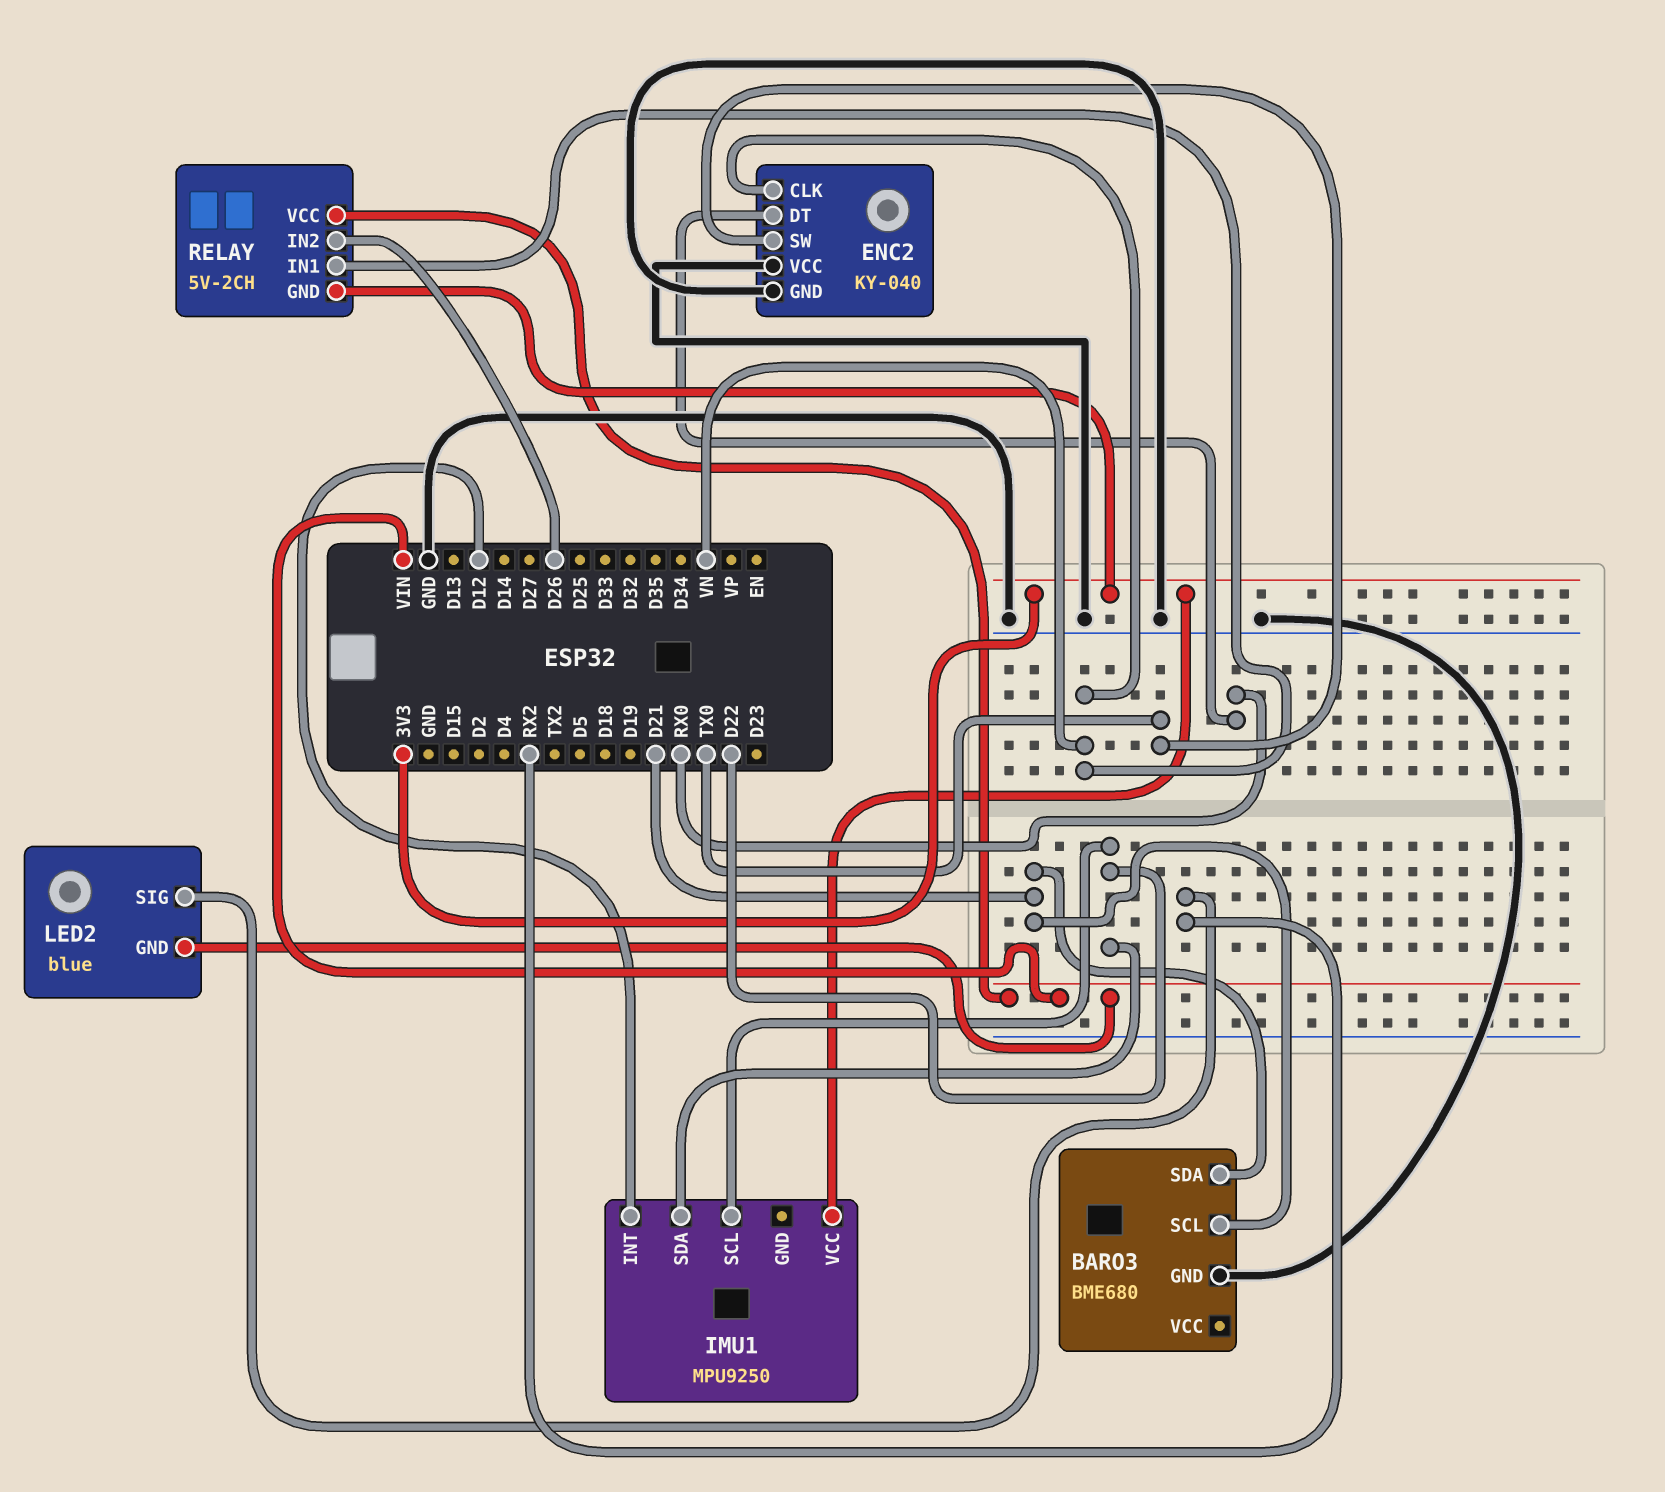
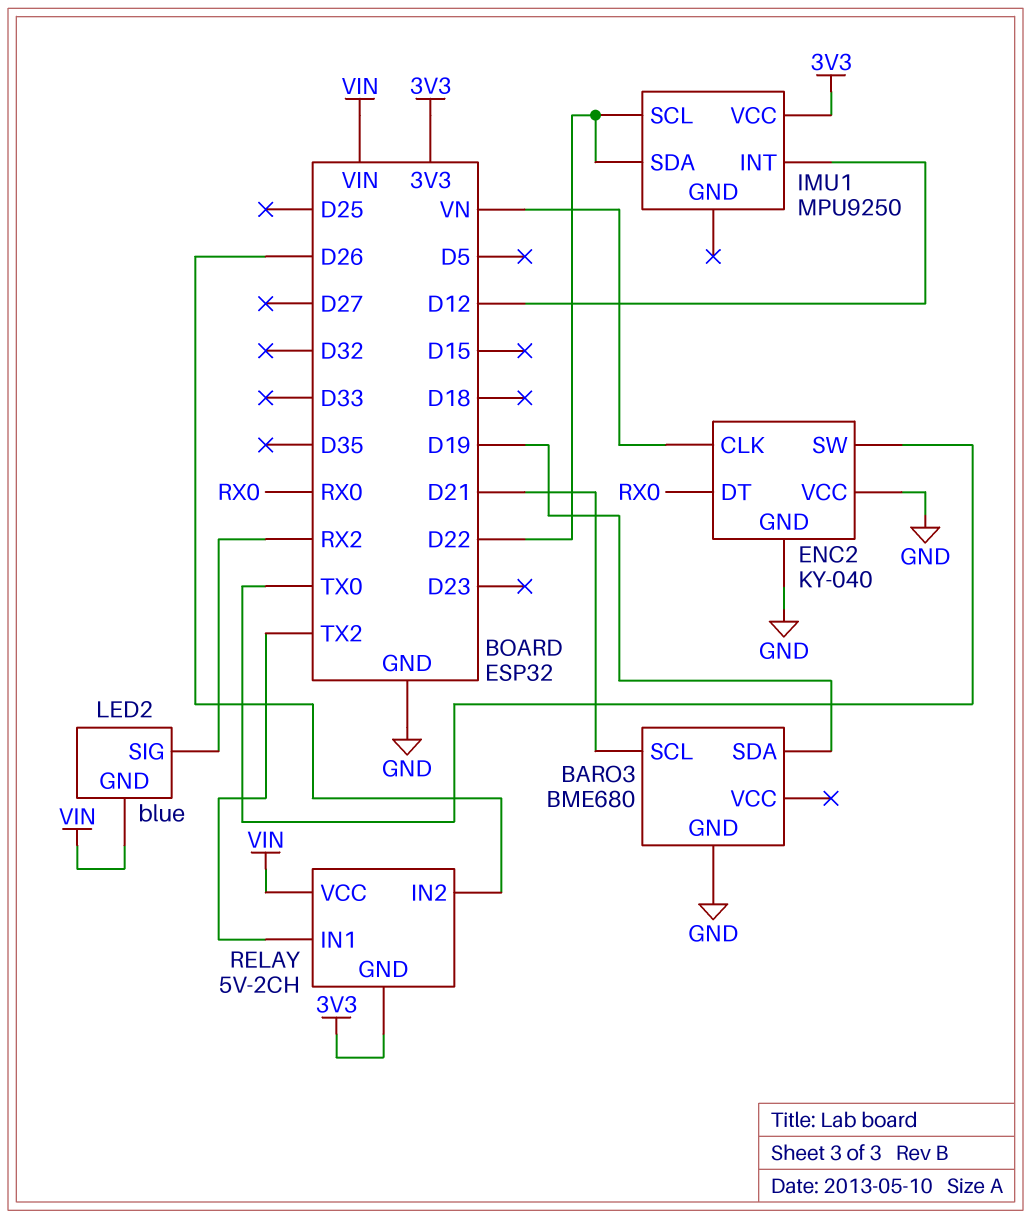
BARO3 pin SDA: D21 -> D19
RELAY pin IN1: VN -> TX2

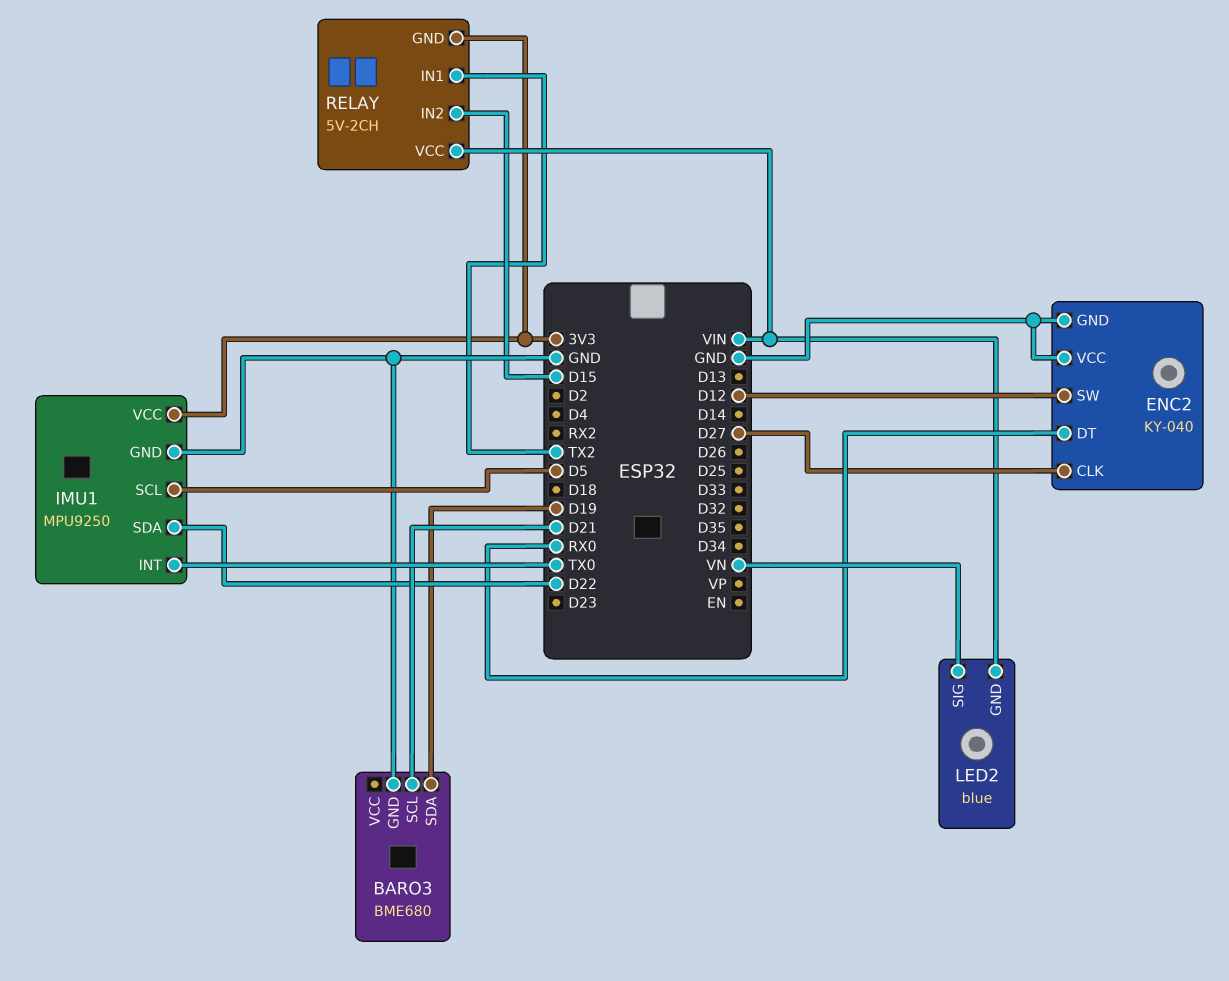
ENC2 pin CLK: VN -> D27
ENC2 pin SW: TX0 -> D12
IMU1 pin GND: none -> GND
IMU1 pin INT: D12 -> TX0
IMU1 pin SCL: D22 -> D5
LED2 pin SIG: RX2 -> VN
RELAY pin IN2: D26 -> D15

